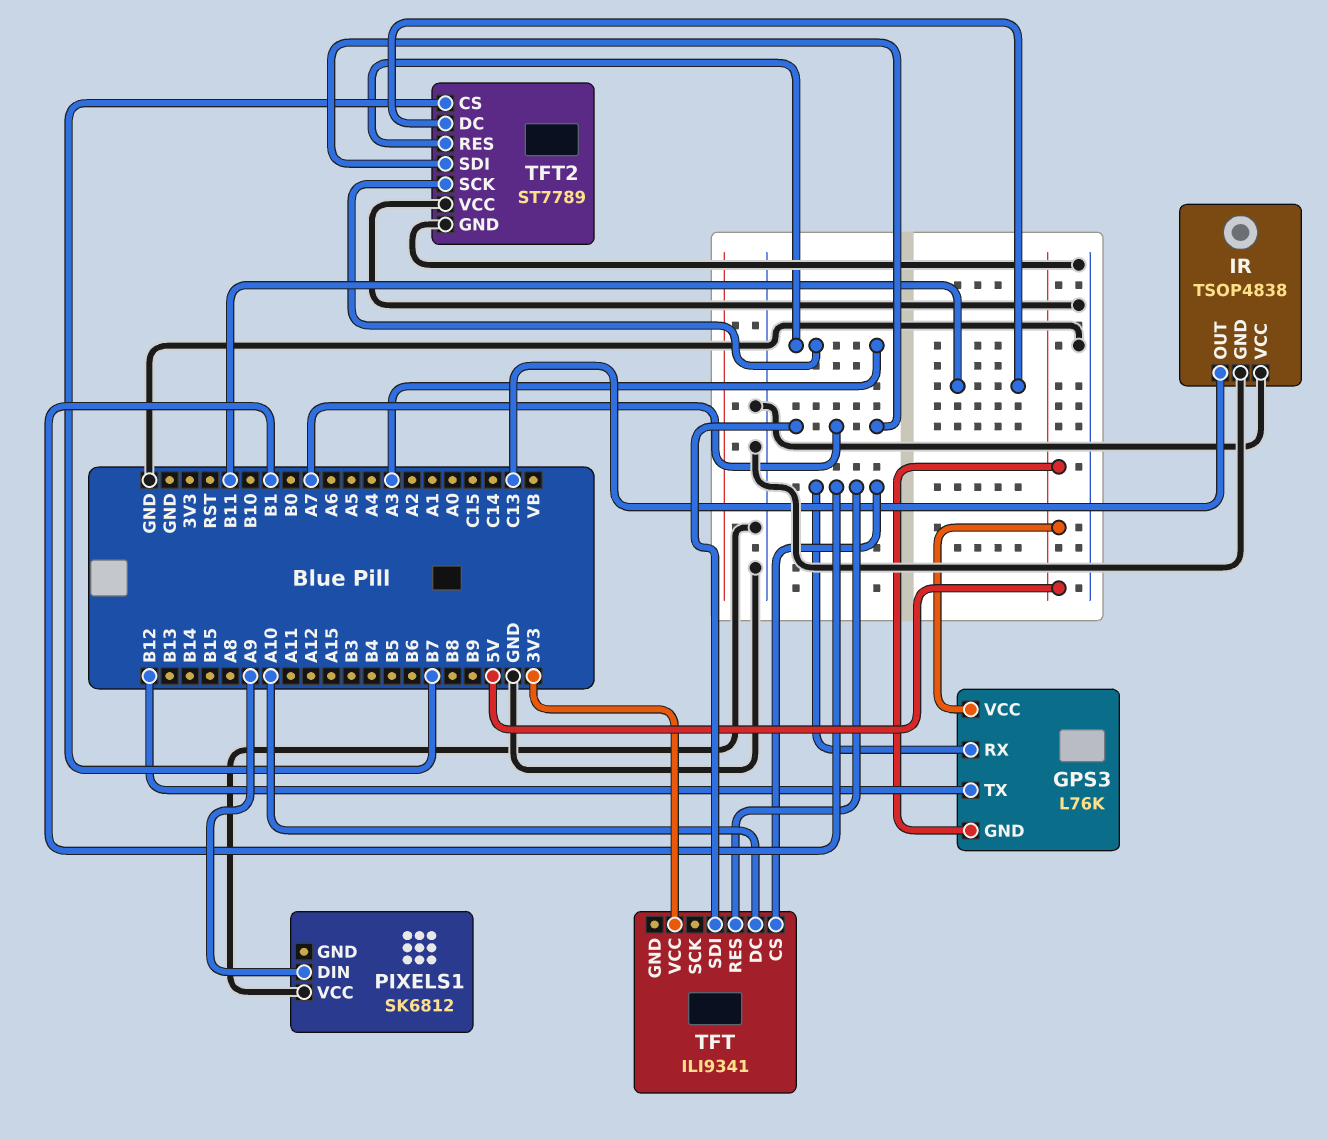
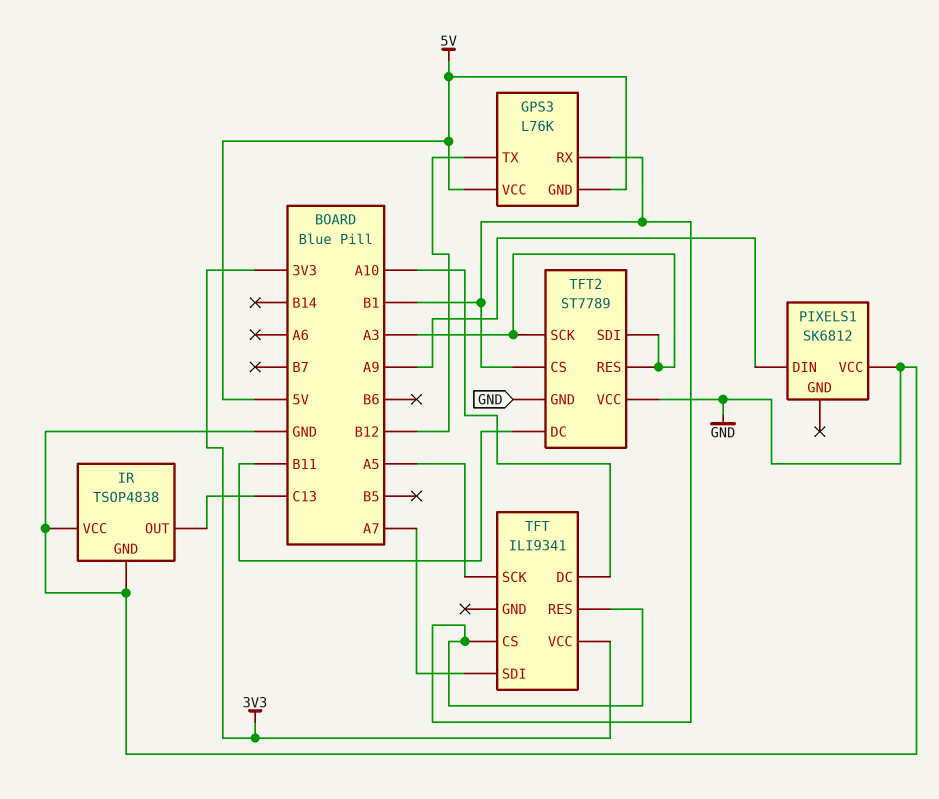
TFT pin SCK: none -> A5
TFT2 pin CS: B7 -> B1
TFT2 pin SDI: A7 -> A3

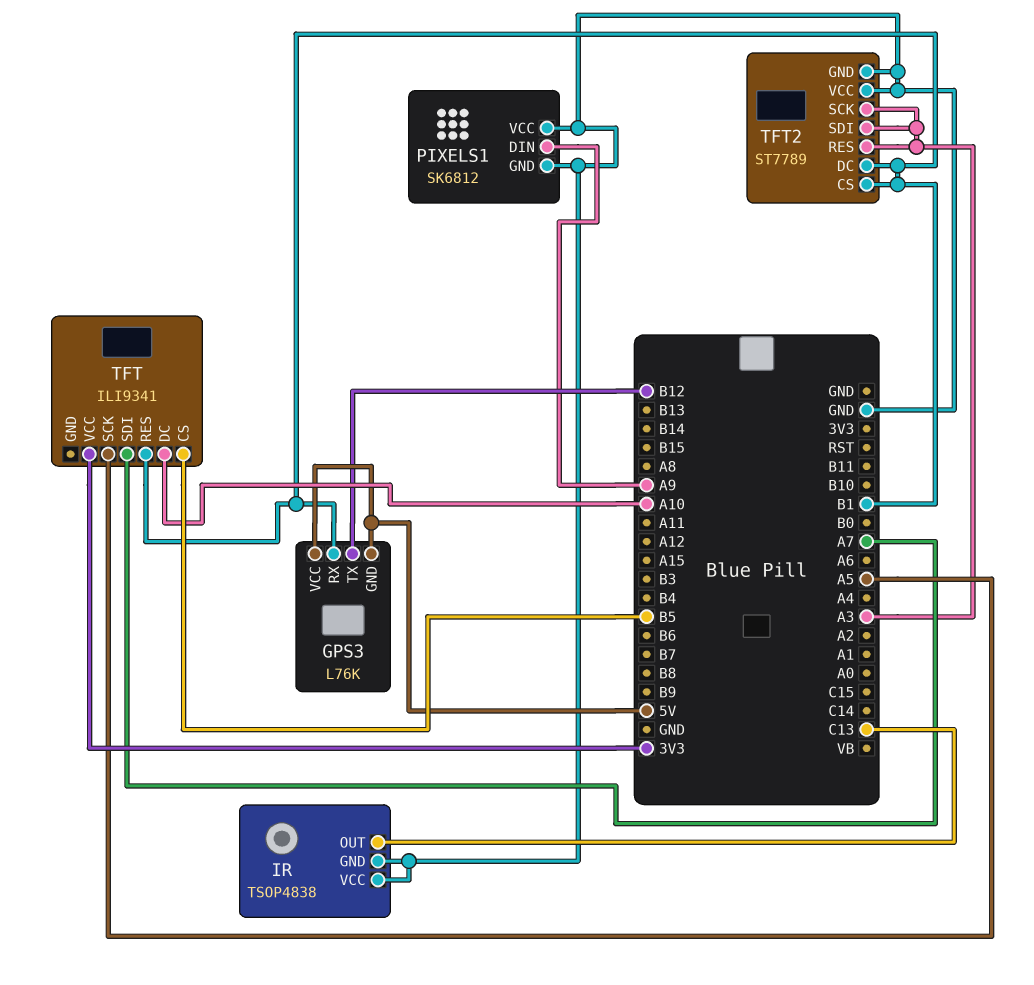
PIXELS1 pin GND: none -> GND
TFT pin CS: B1 -> B5
TFT2 pin DC: B11 -> B1

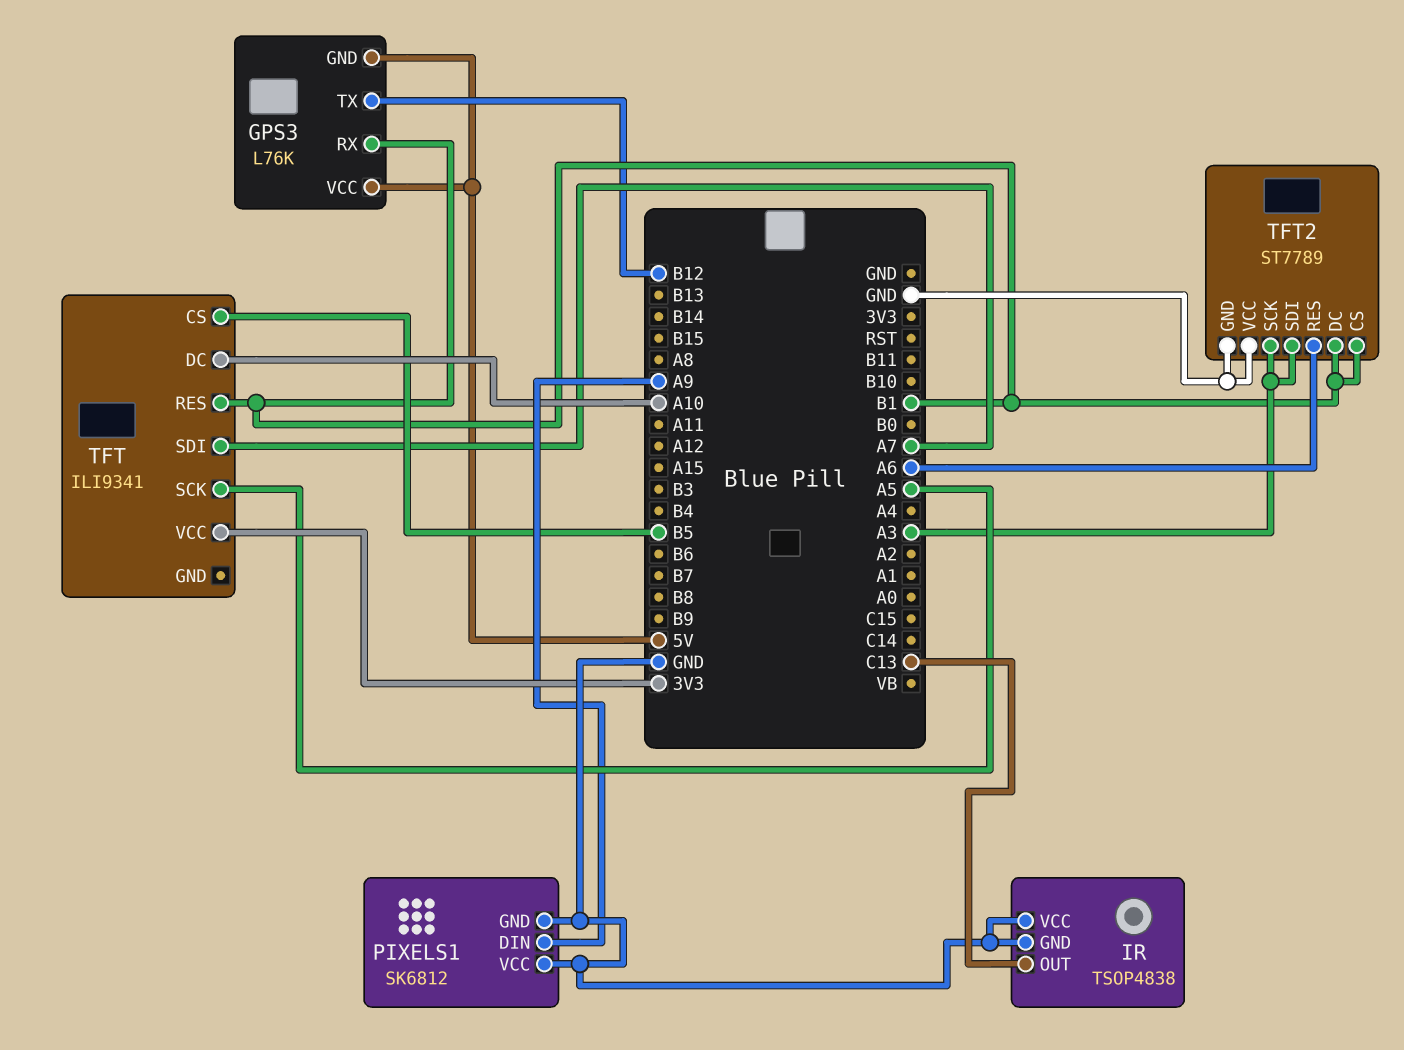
TFT2 pin RES: A3 -> A6

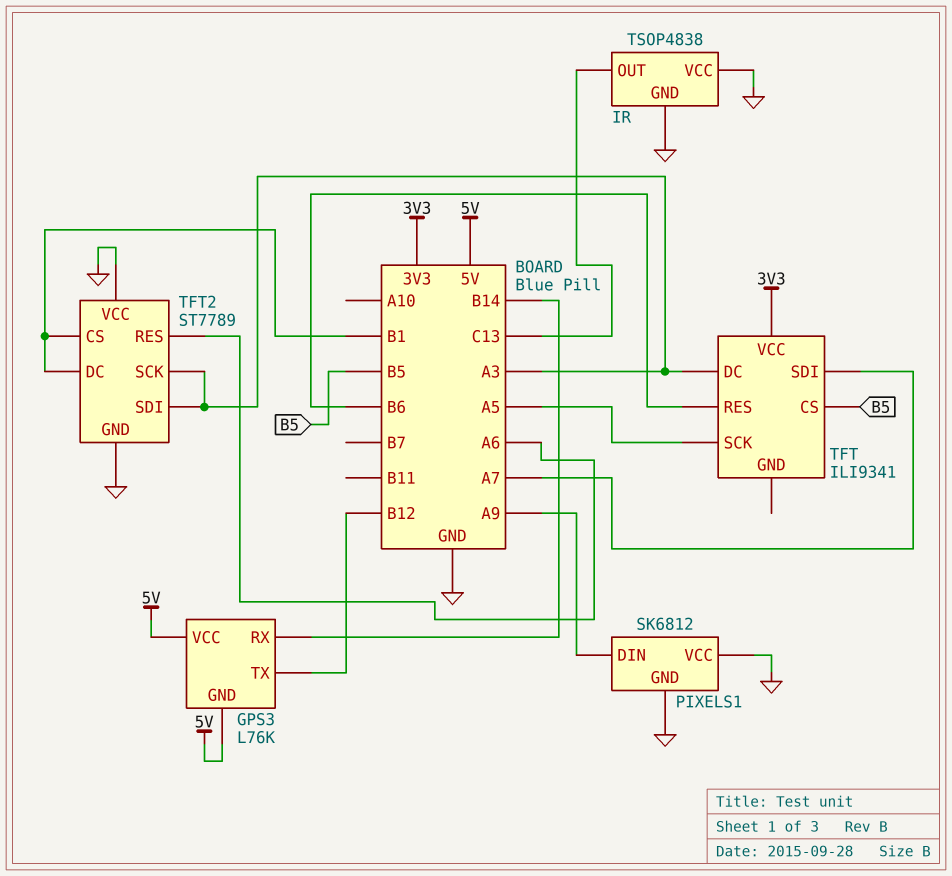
GPS3 pin RX: B1 -> B14
TFT pin DC: A10 -> A3
TFT pin RES: B1 -> B6

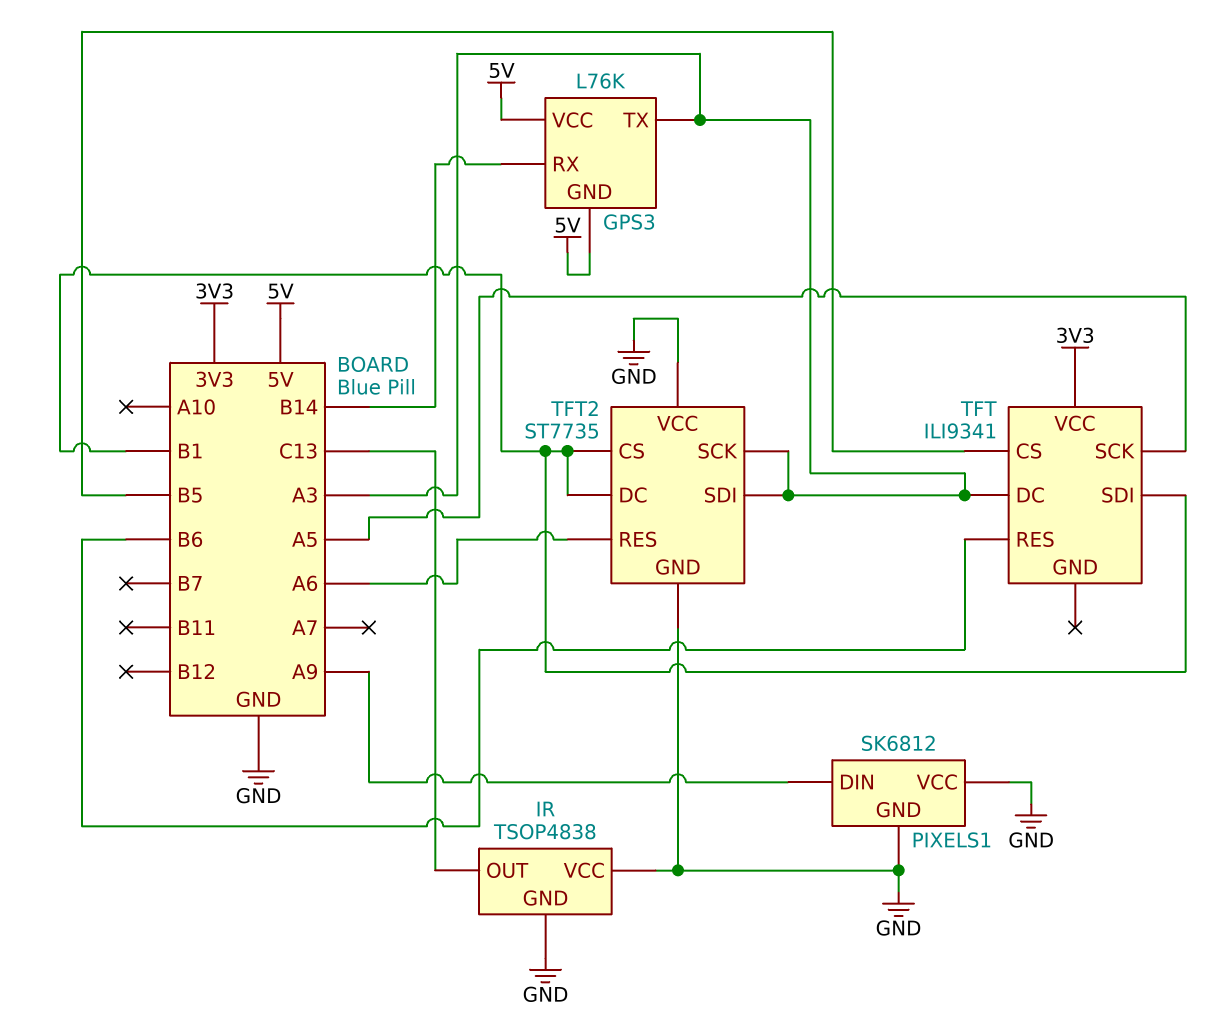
GPS3 pin TX: B12 -> A3
TFT pin SDI: A7 -> B1
TFT2: ST7789 -> ST7735

